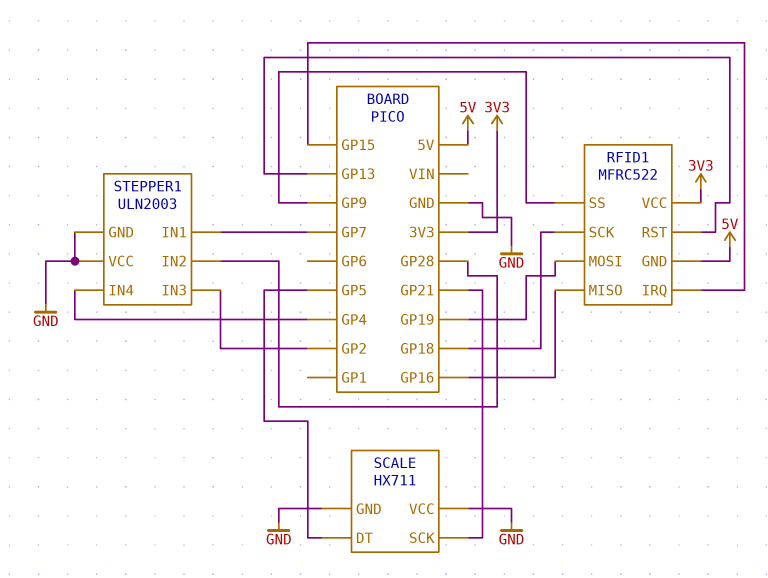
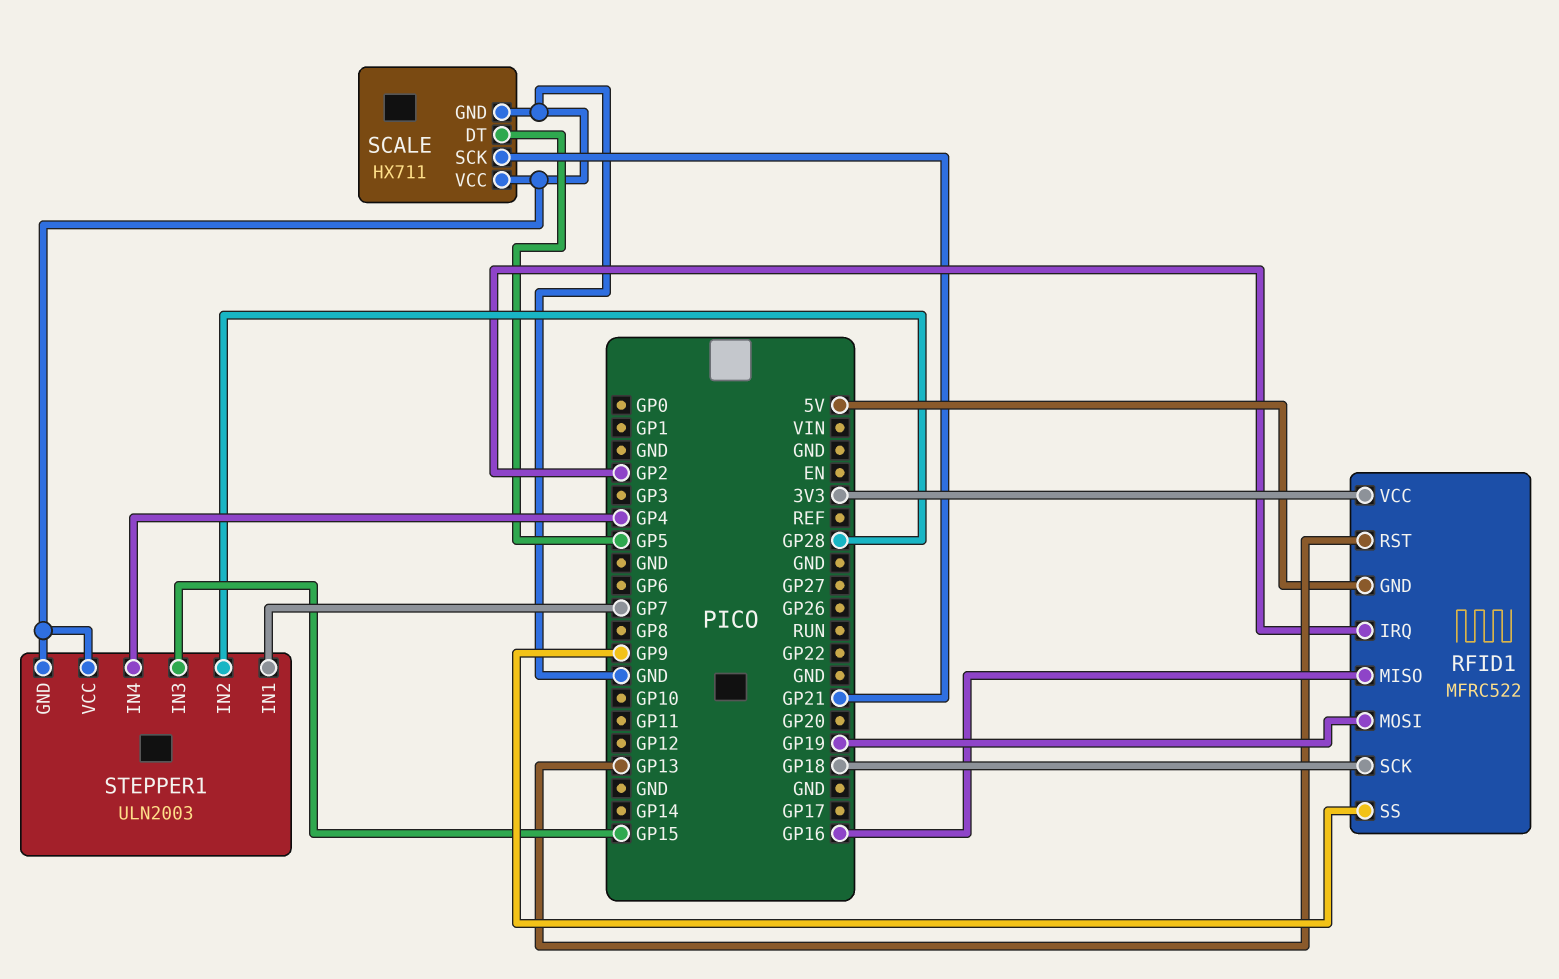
RFID1 pin IRQ: GP15 -> GP2
STEPPER1 pin IN3: GP2 -> GP15

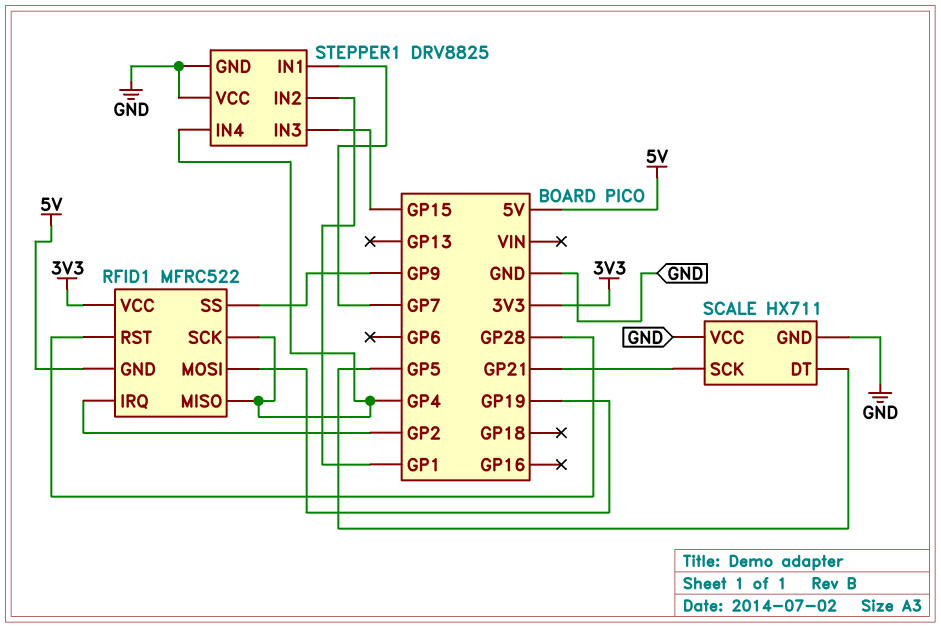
RFID1 pin MISO: GP16 -> GP4
RFID1 pin RST: GP13 -> GP28
RFID1 pin SCK: GP18 -> GP4
STEPPER1: ULN2003 -> DRV8825
STEPPER1 pin IN2: GP28 -> GP1

